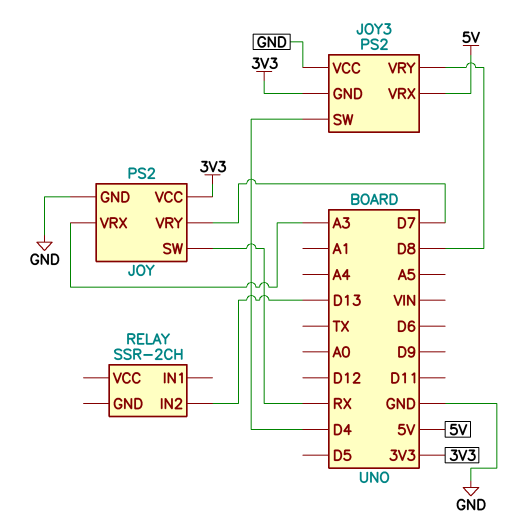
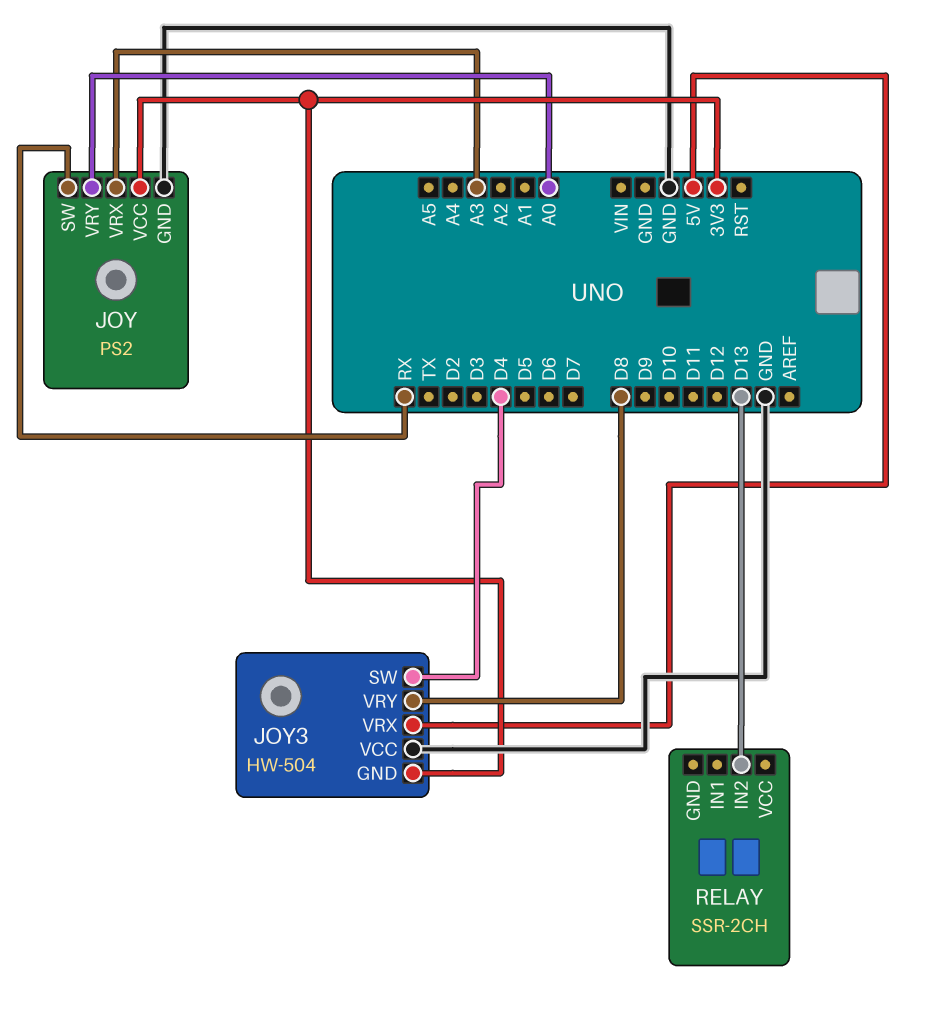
JOY pin VRY: D7 -> A0
JOY3: PS2 -> HW-504

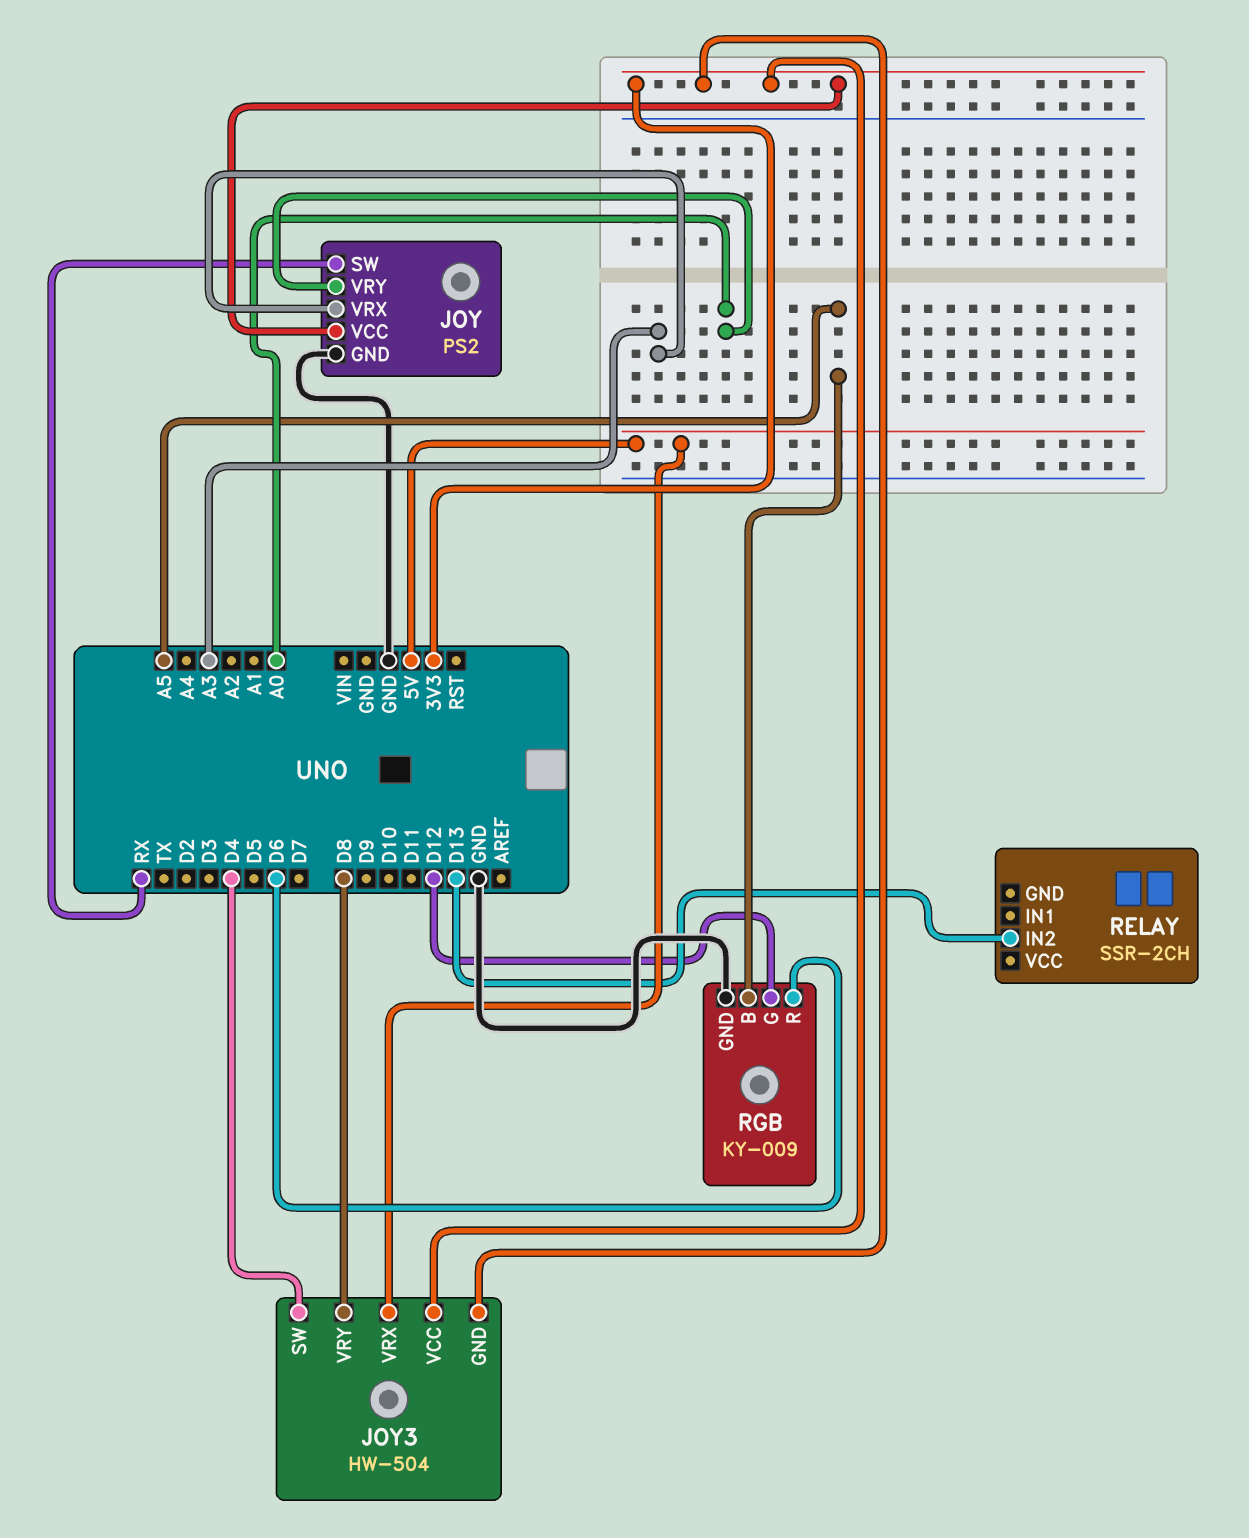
JOY3 pin VCC: GND -> 3V3
RGB: none -> KY-009
RGB pin B: none -> A5
RGB pin G: none -> D12
RGB pin GND: none -> GND
RGB pin R: none -> D6

